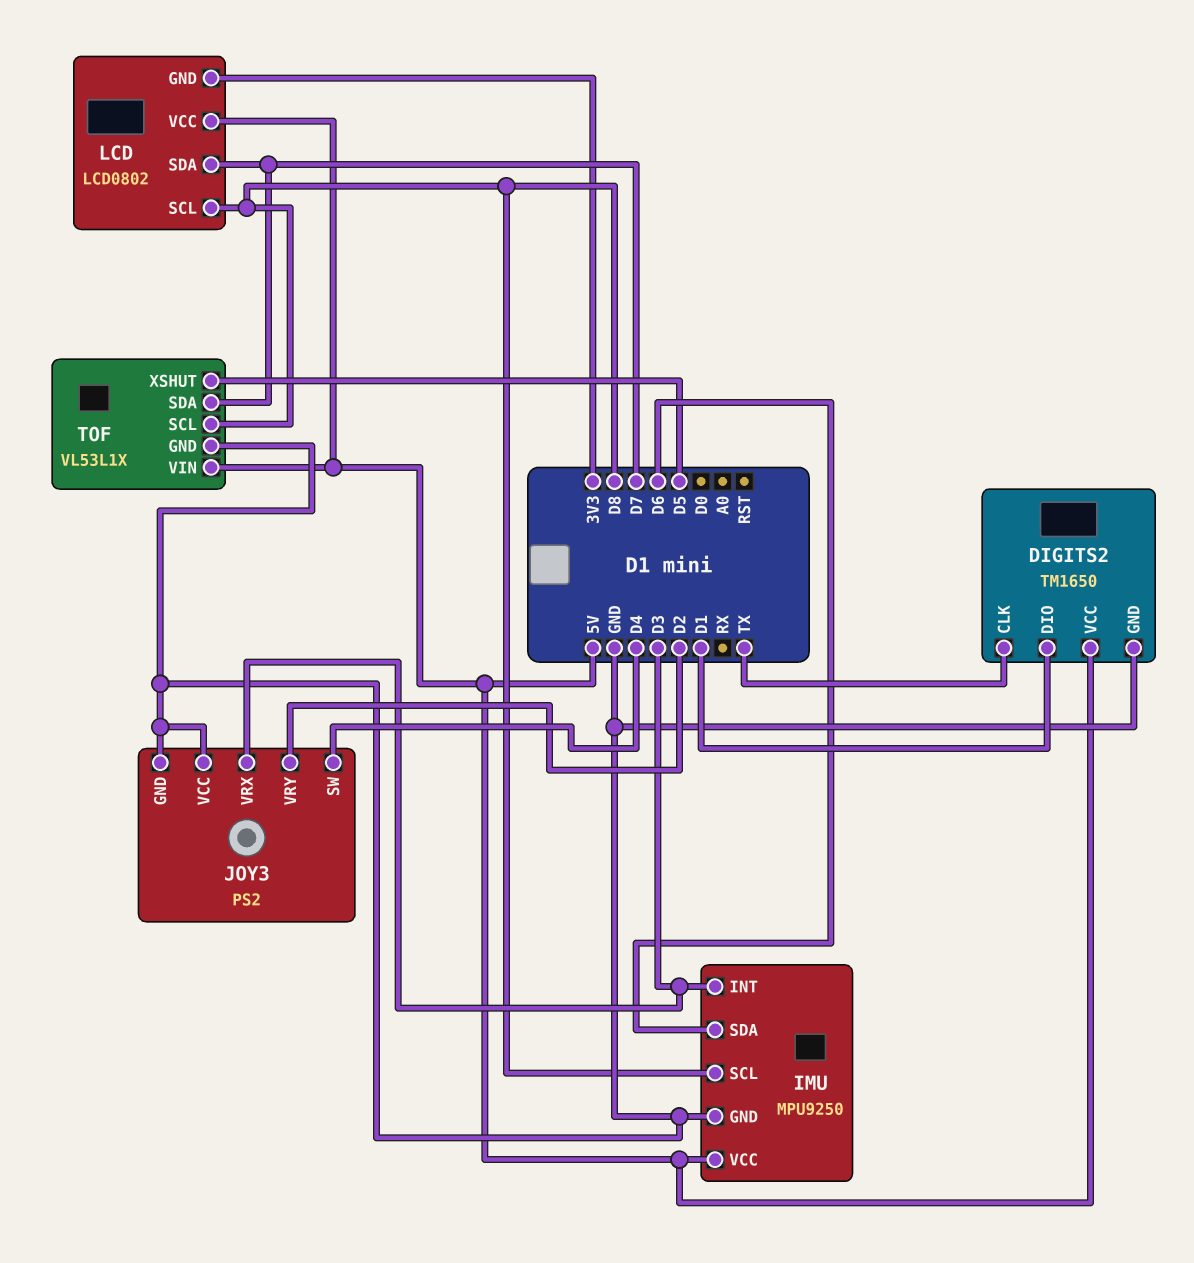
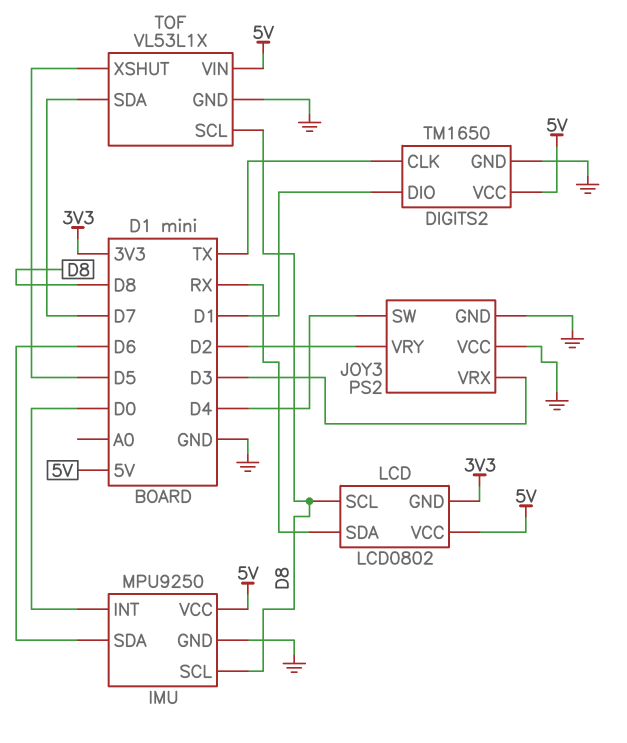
IMU pin INT: D3 -> D0
LCD pin SDA: D7 -> RX

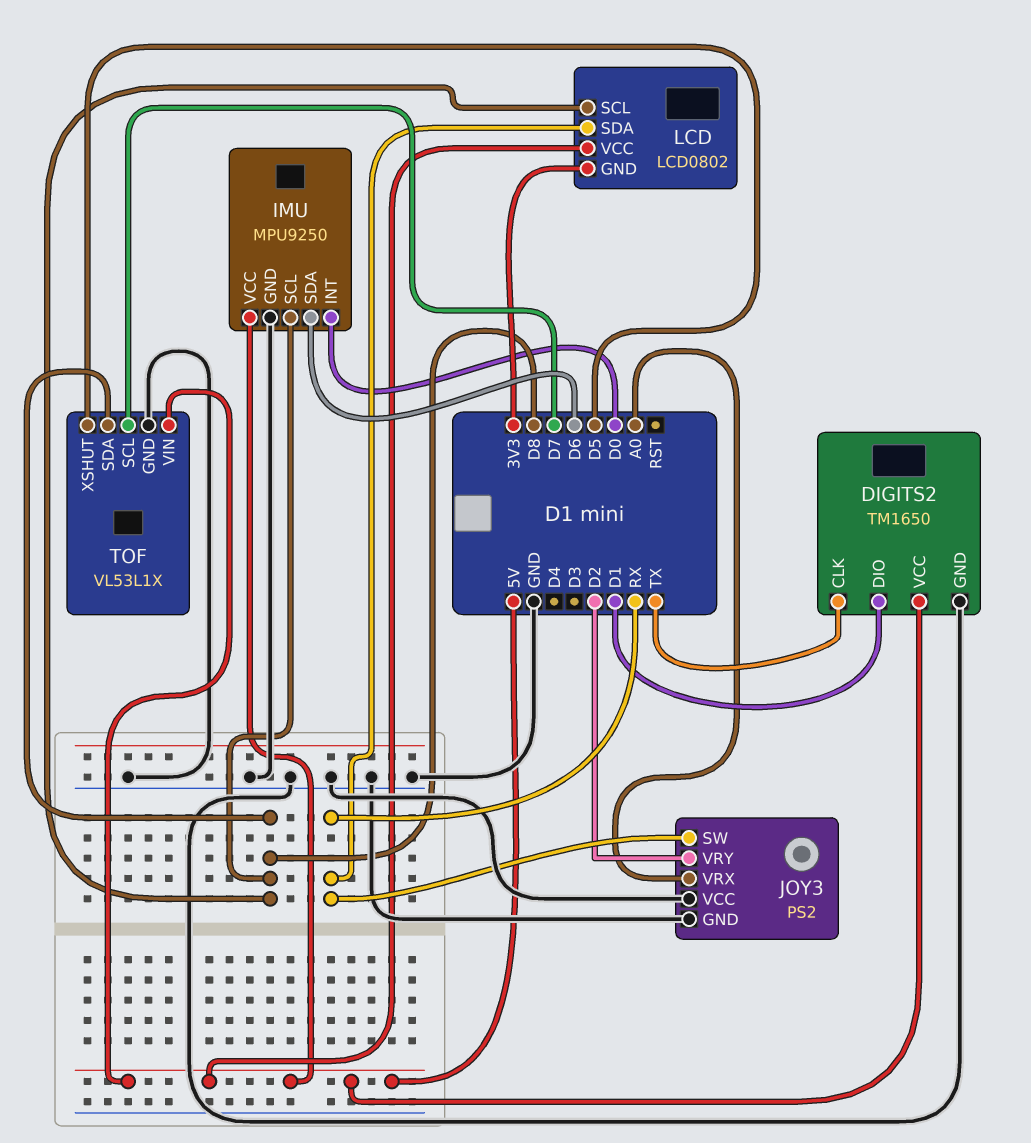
JOY3 pin SW: D4 -> RX
JOY3 pin VRX: D3 -> A0
TOF pin SCL: D8 -> D7
TOF pin SDA: D7 -> D8

